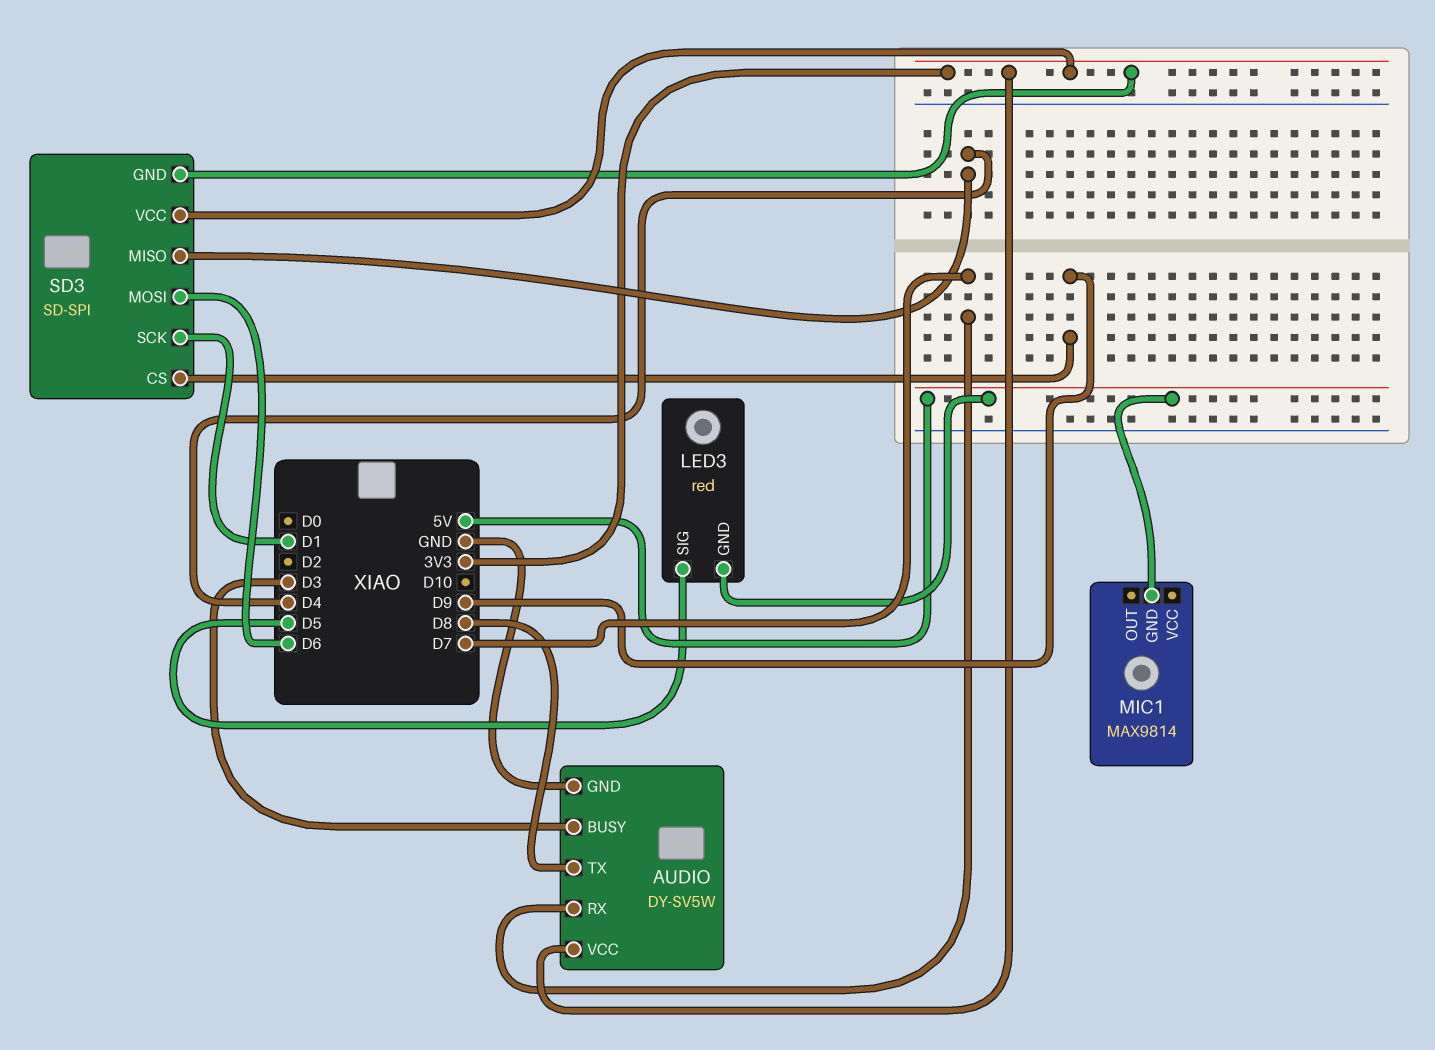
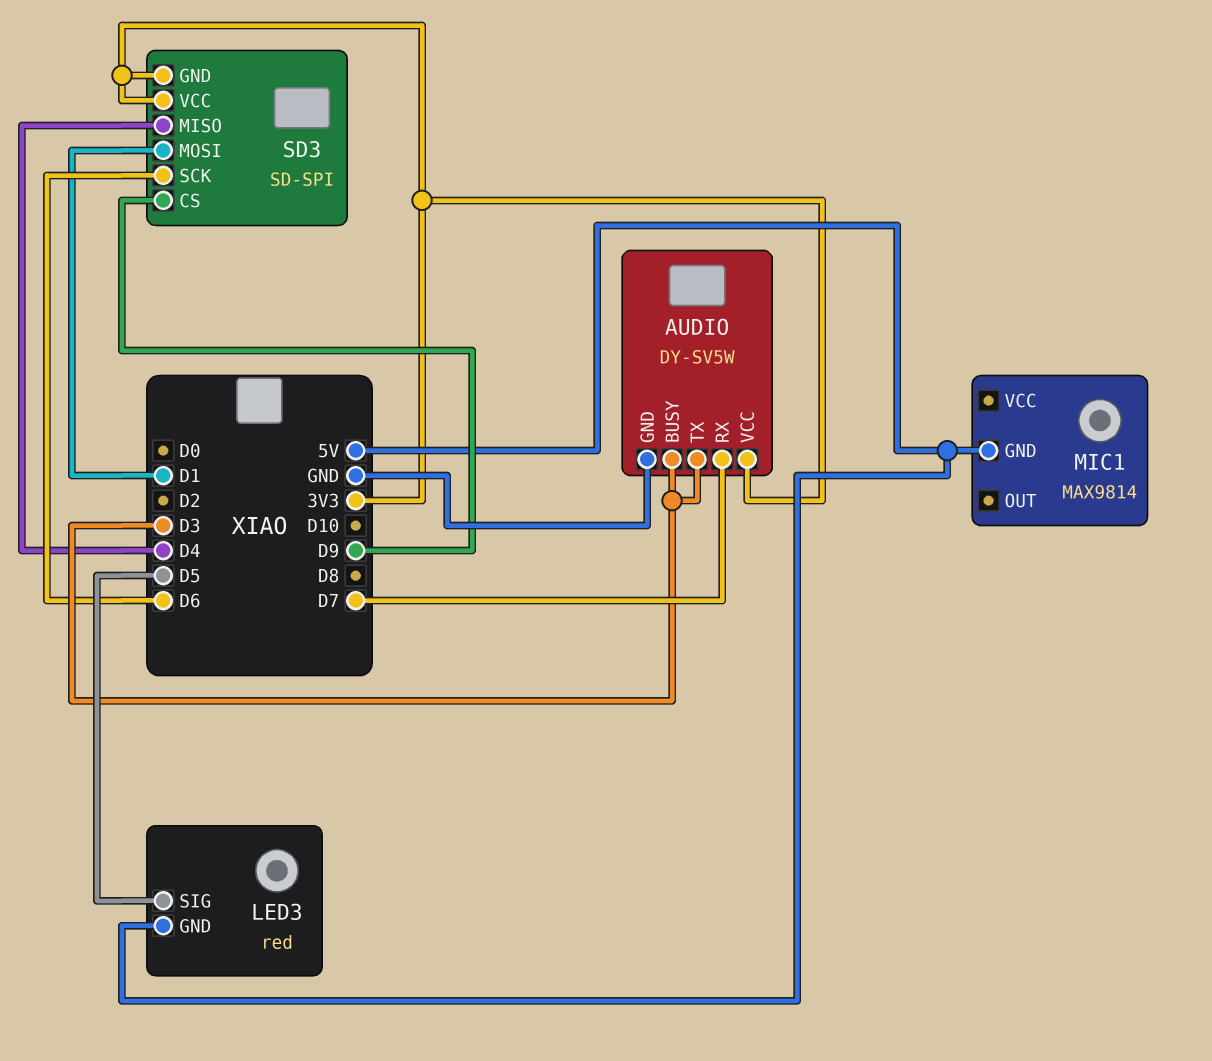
AUDIO pin TX: D8 -> D3
SD3 pin MOSI: D6 -> D1
SD3 pin SCK: D1 -> D6

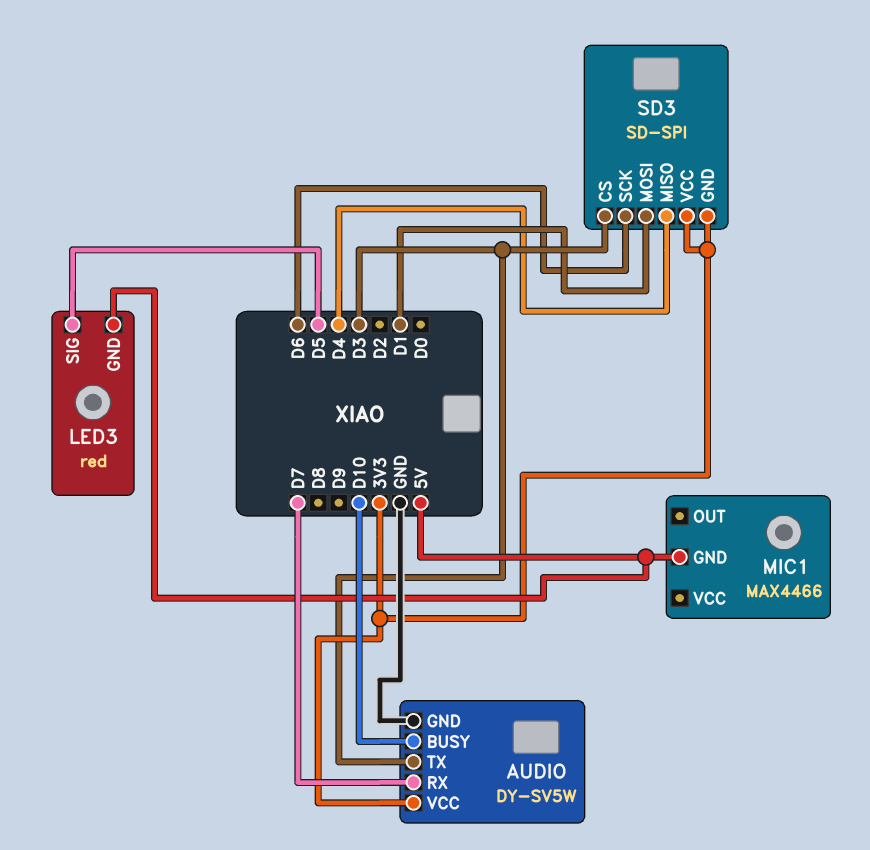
AUDIO pin BUSY: D3 -> D10
MIC1: MAX9814 -> MAX4466
SD3 pin CS: D9 -> D3

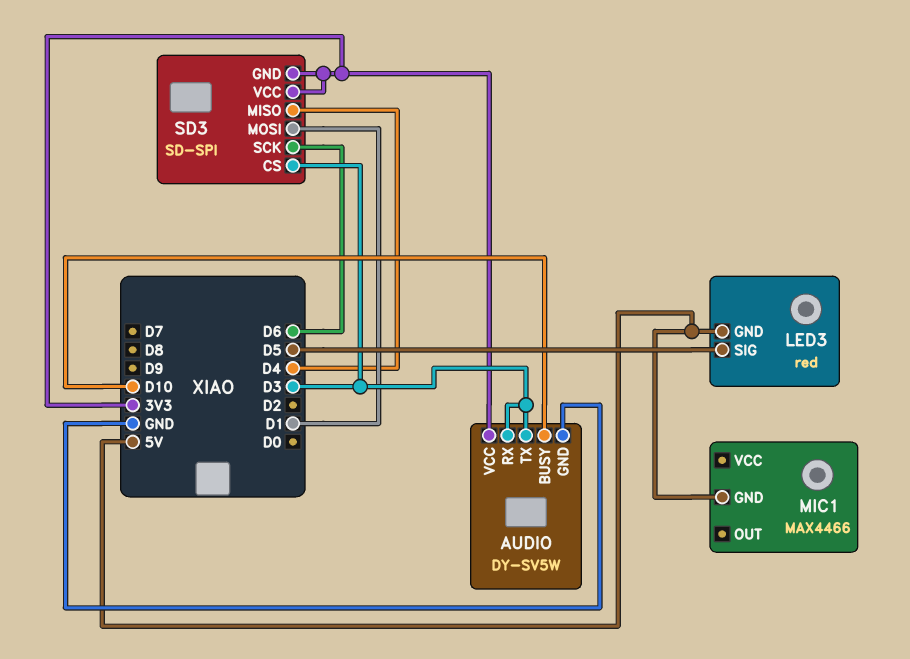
AUDIO pin RX: D7 -> D3

